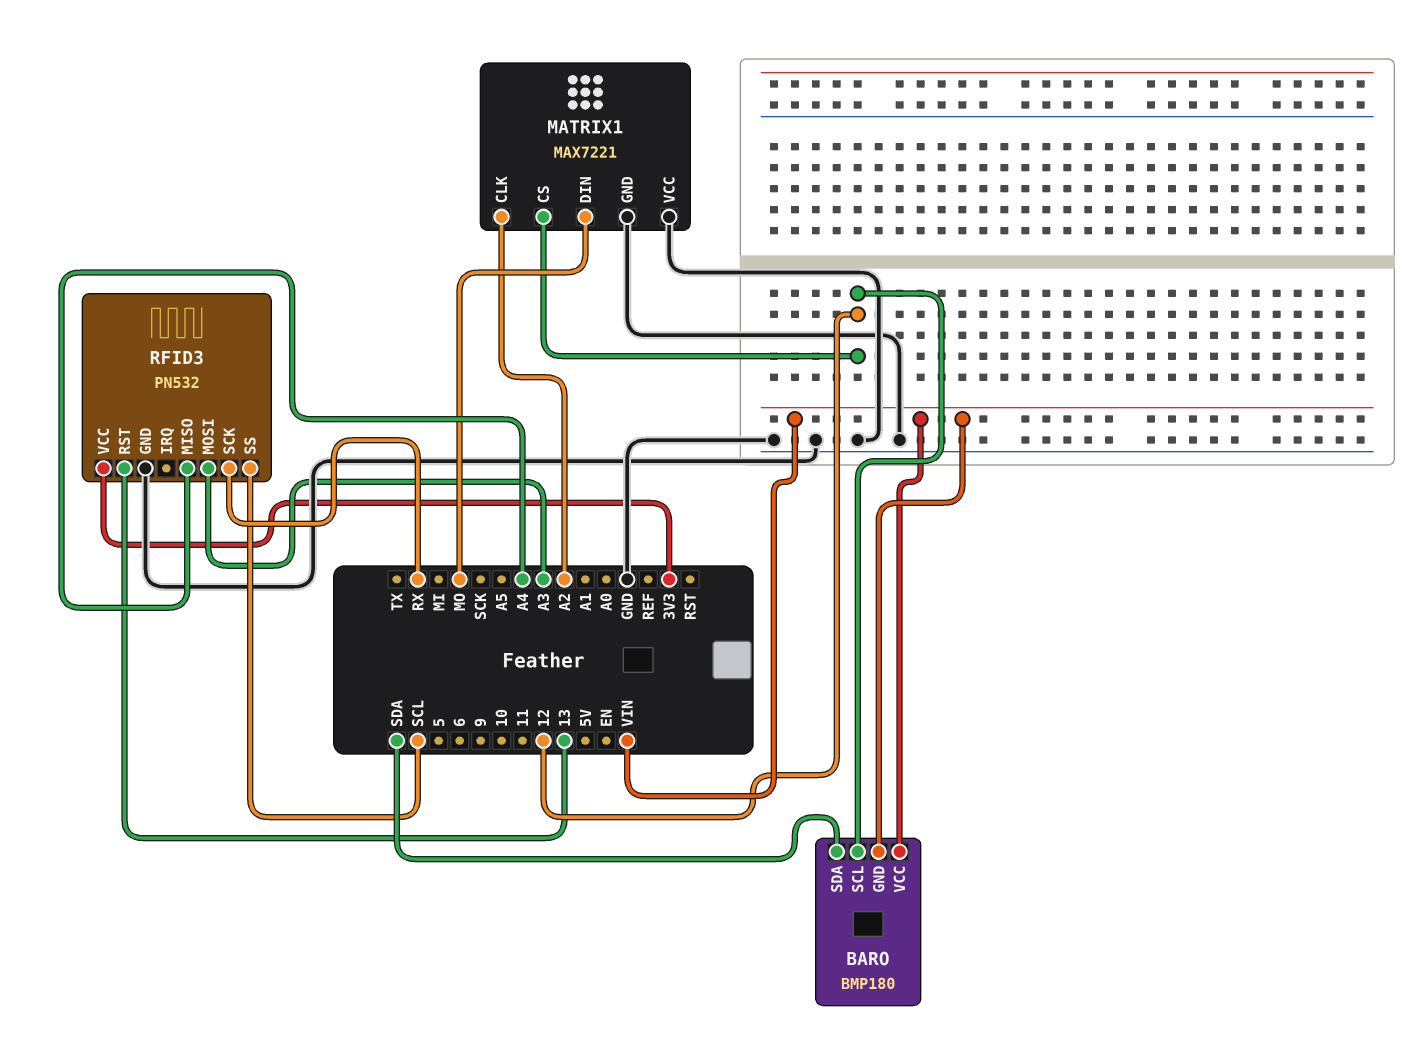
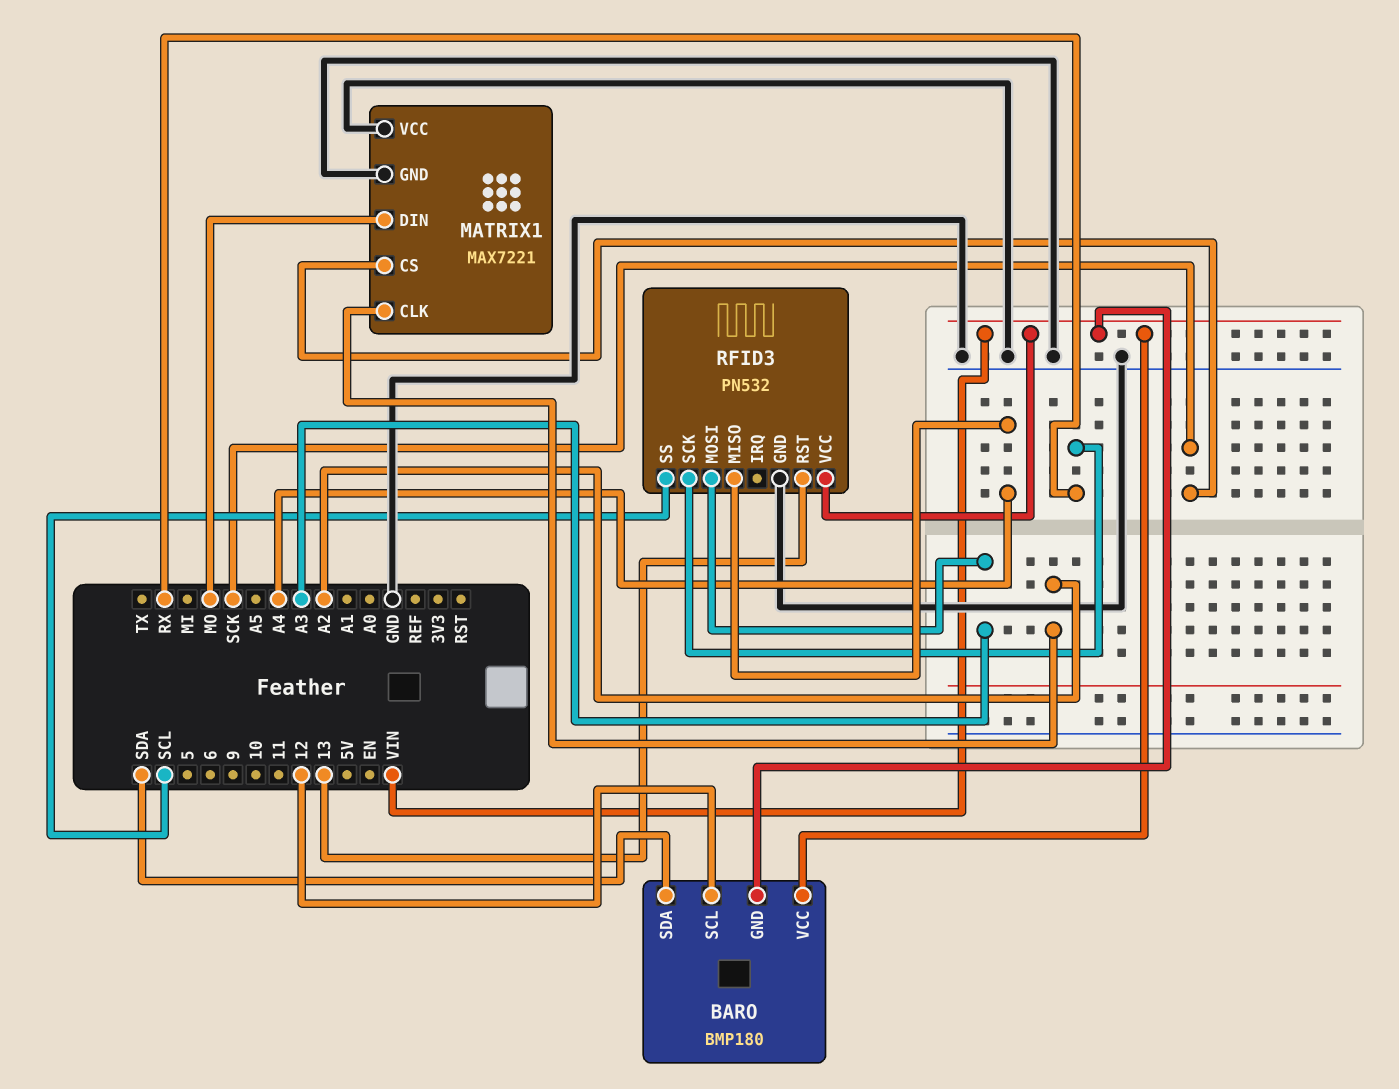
MATRIX1 pin CS: 12 -> SCK
RFID3 pin VCC: 3V3 -> VIN

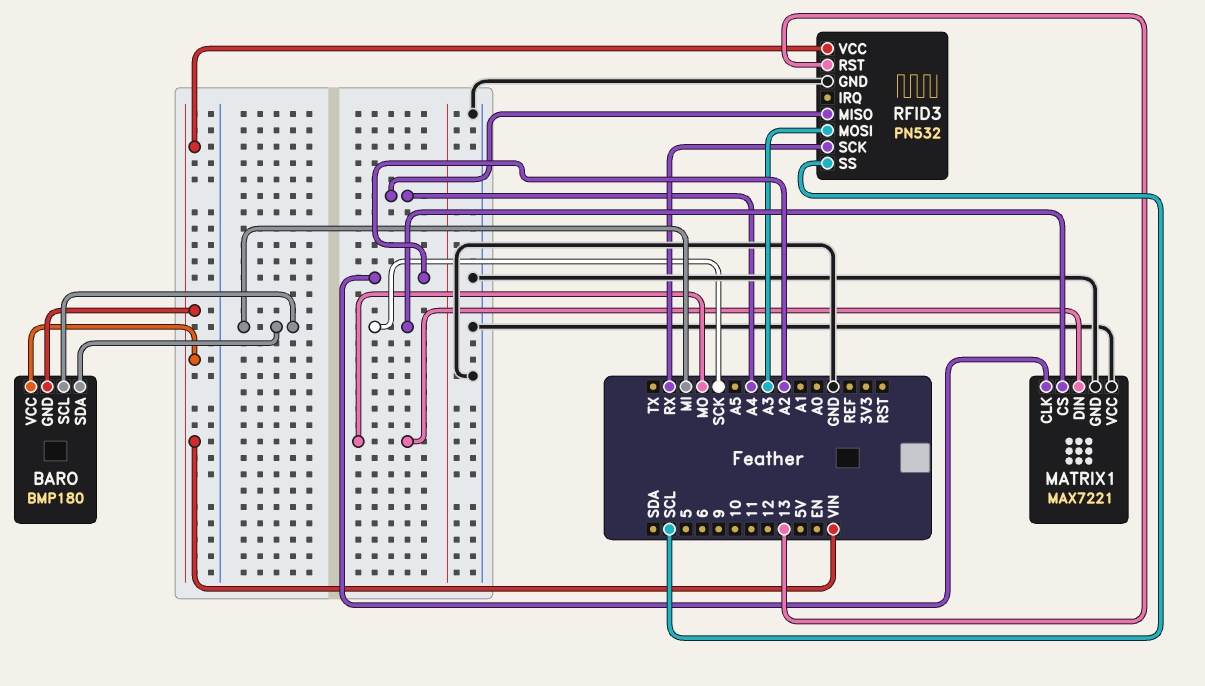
BARO pin SCL: 12 -> MI
BARO pin SDA: SDA -> MI

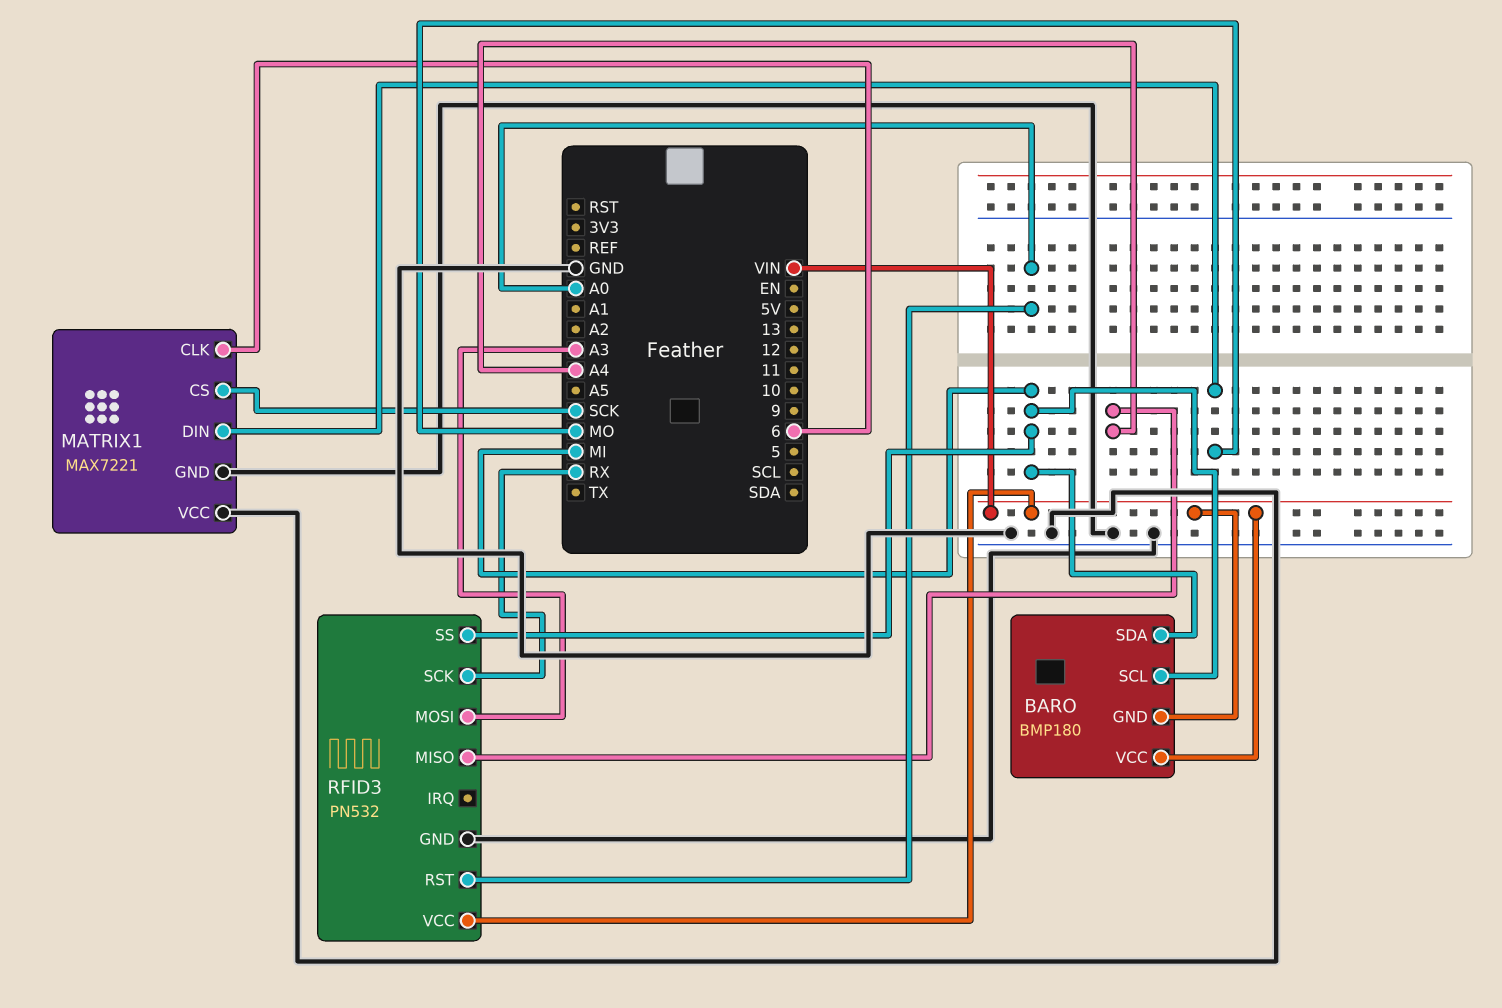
MATRIX1 pin CLK: A2 -> 6
RFID3 pin RST: 13 -> A0
RFID3 pin SS: SCL -> MI

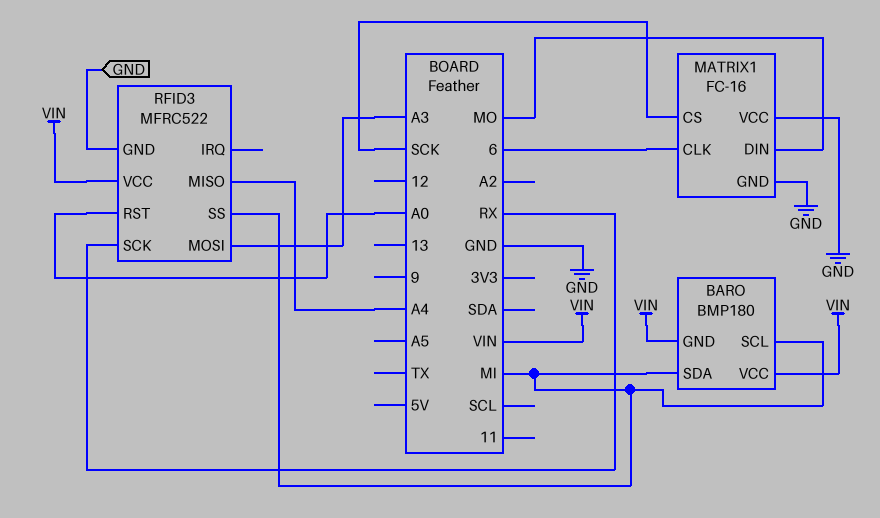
MATRIX1: MAX7221 -> FC-16
RFID3: PN532 -> MFRC522

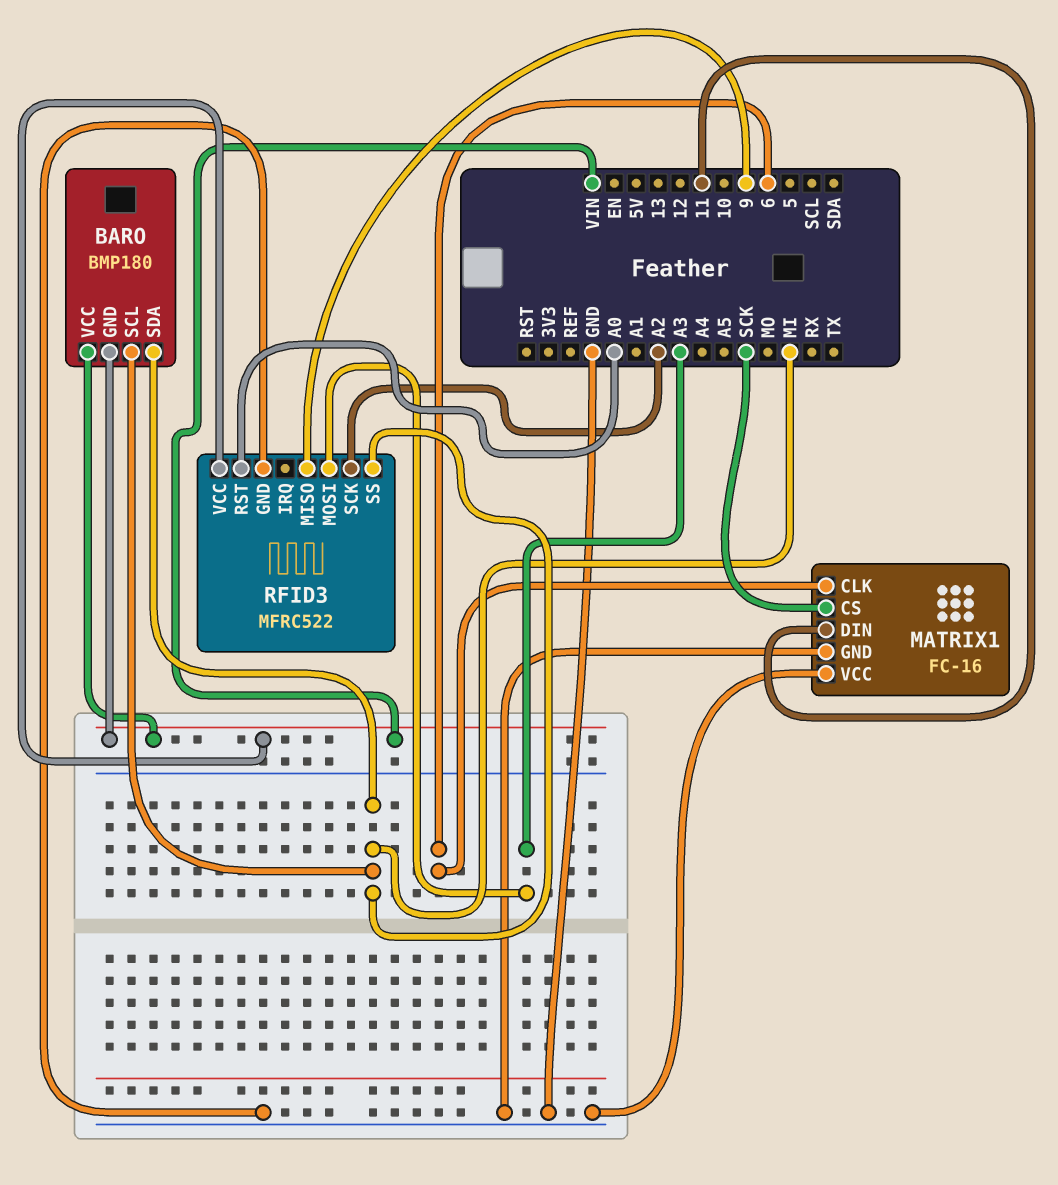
MATRIX1 pin DIN: MO -> 11
RFID3 pin MISO: A4 -> 9
RFID3 pin SCK: RX -> A2

